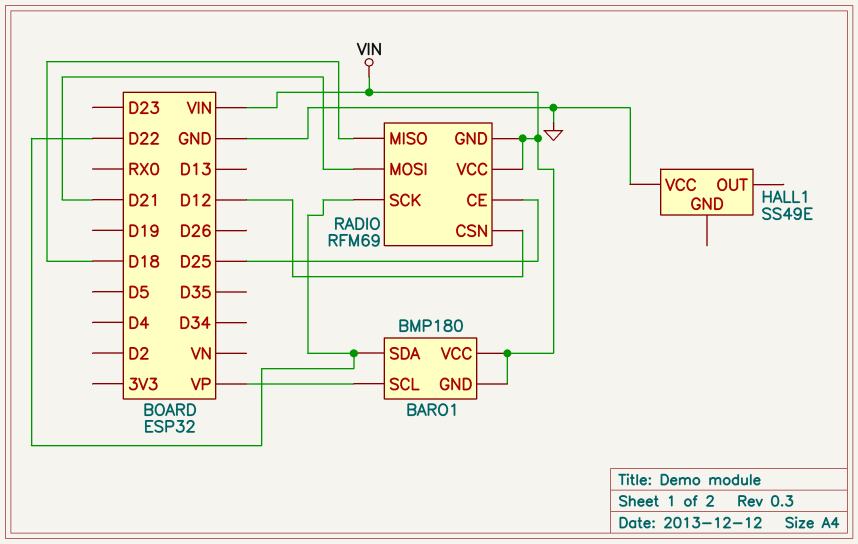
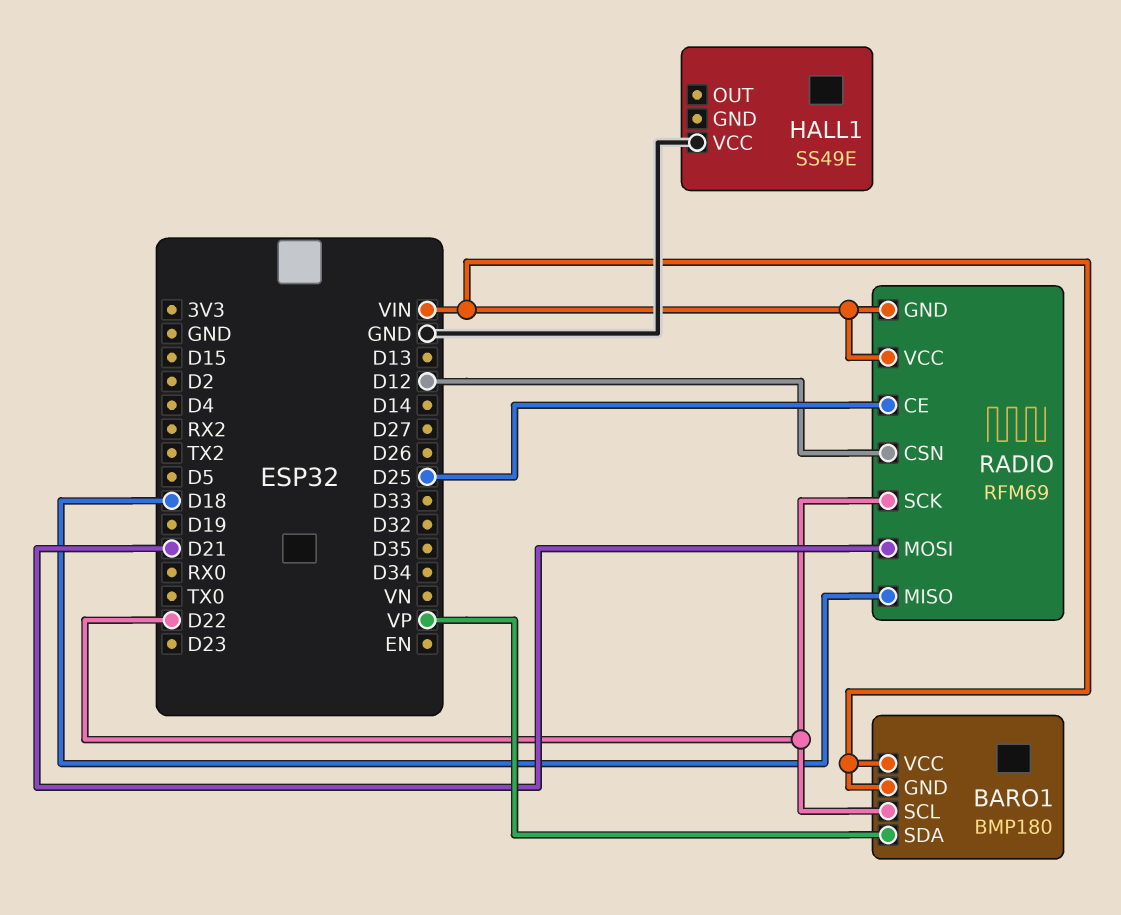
BARO1 pin SCL: VP -> D22
BARO1 pin SDA: D22 -> VP

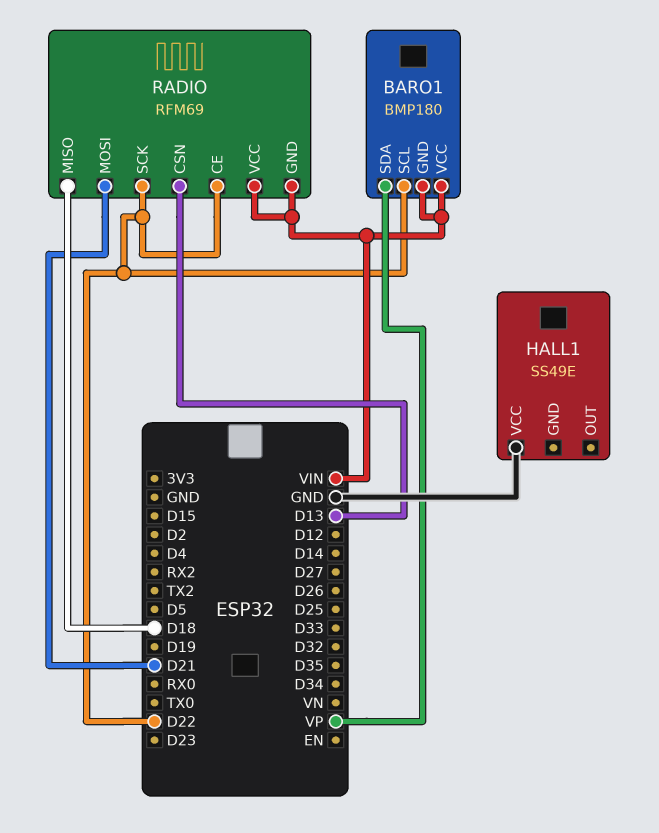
RADIO pin CE: D25 -> D22
RADIO pin CSN: D12 -> D13

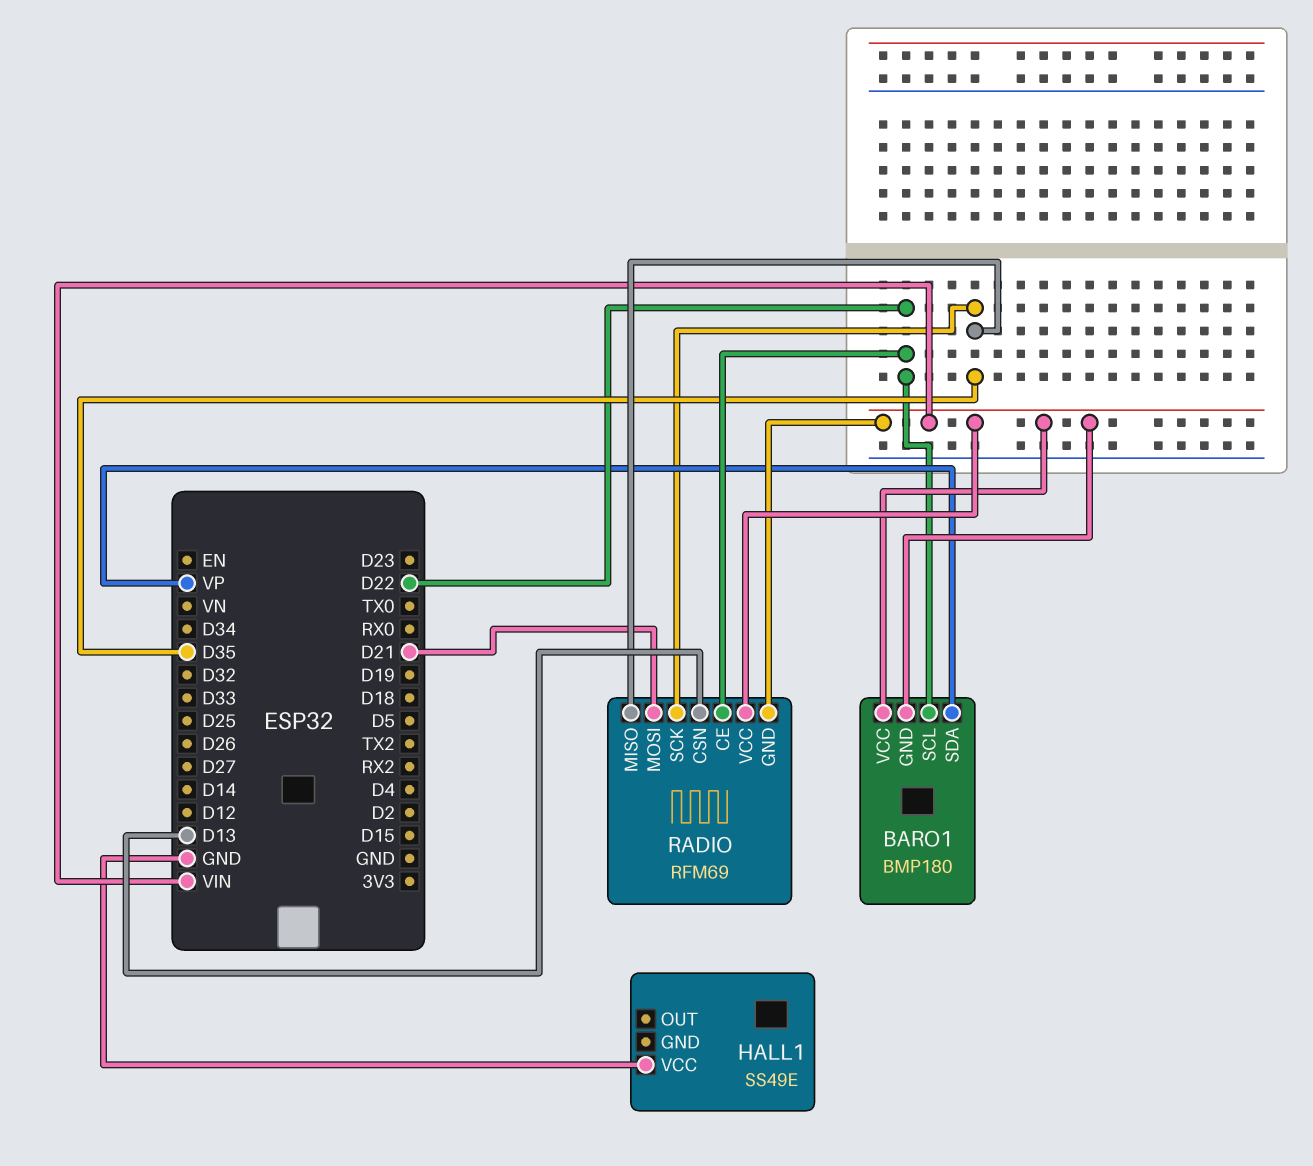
RADIO pin MISO: D18 -> D35
RADIO pin SCK: D22 -> D35

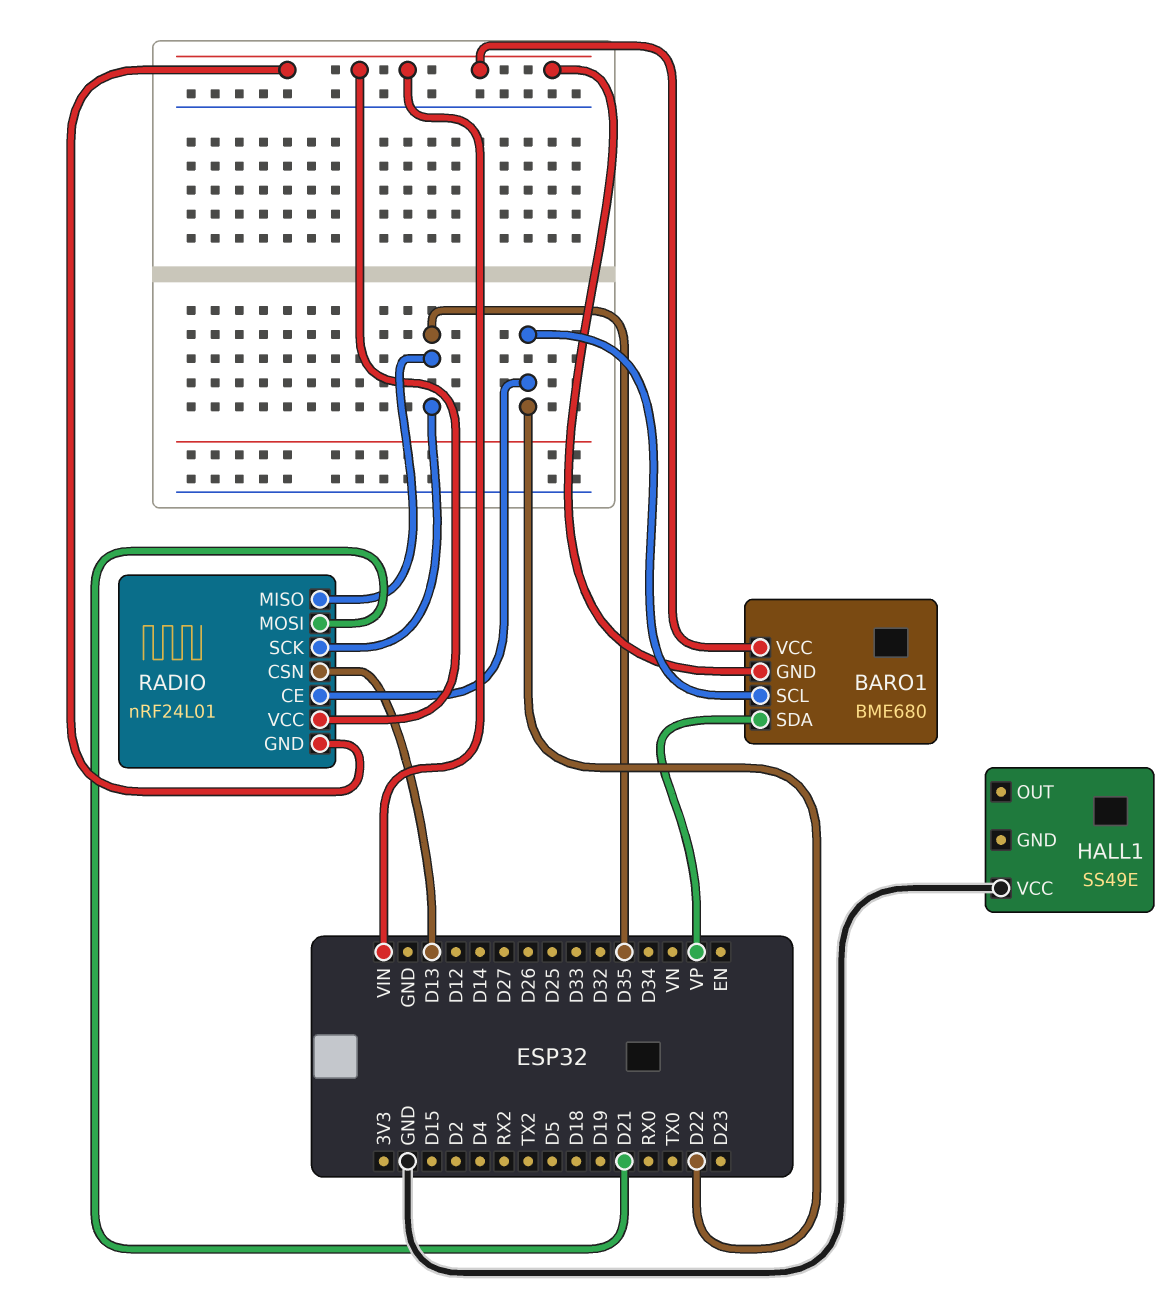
BARO1: BMP180 -> BME680
RADIO: RFM69 -> nRF24L01

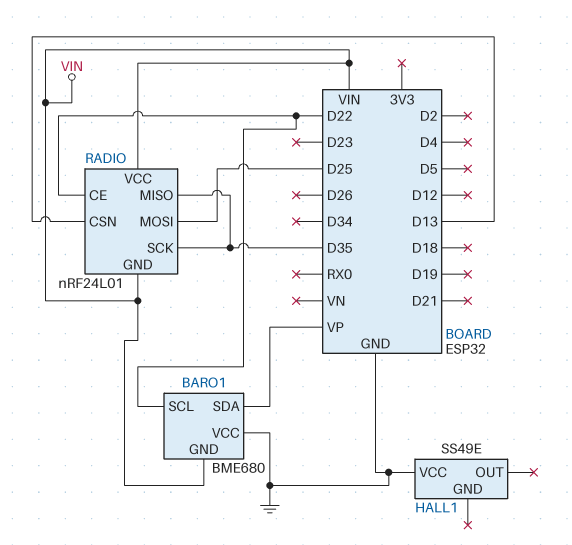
BARO1 pin VCC: VIN -> GND
RADIO pin MOSI: D21 -> D25

